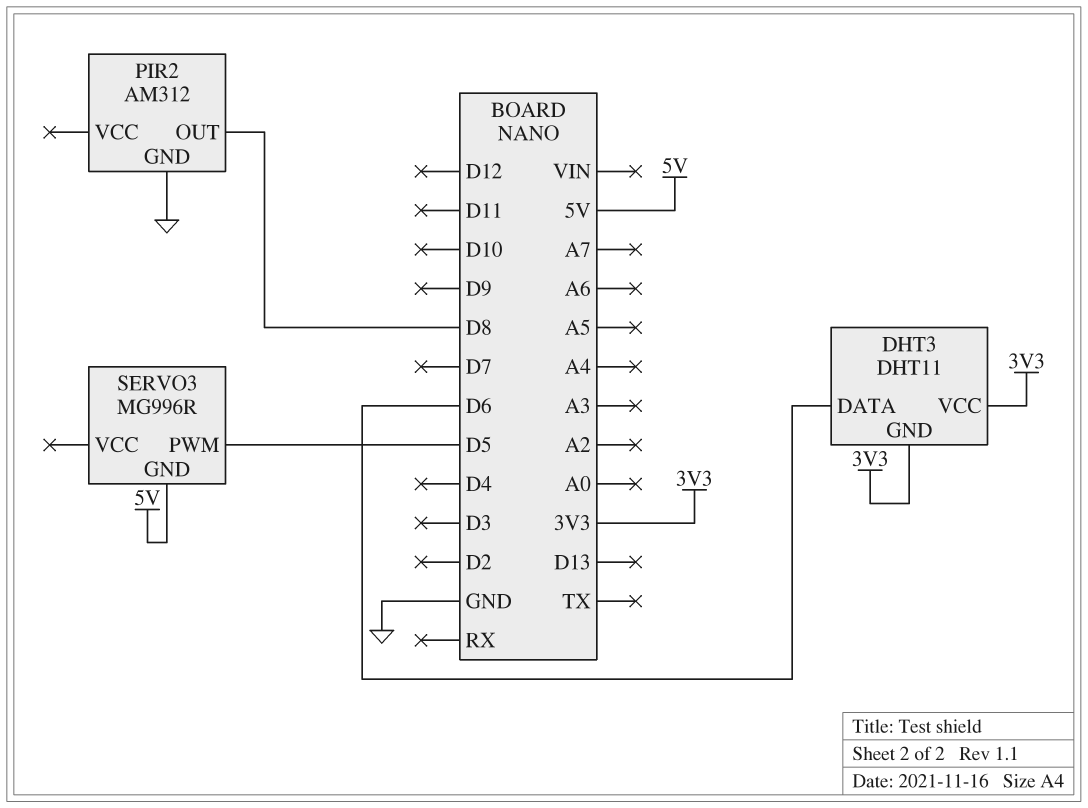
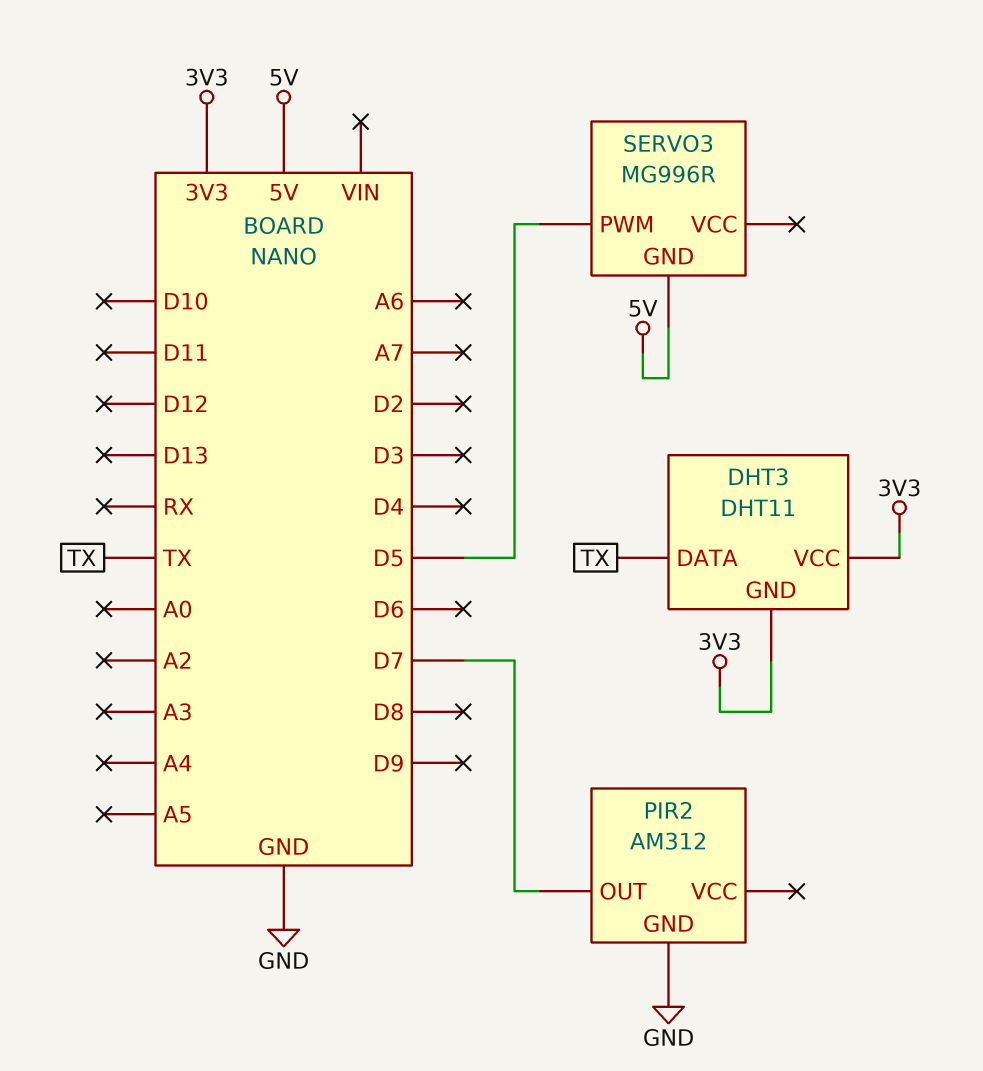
DHT3 pin DATA: D6 -> TX
PIR2 pin OUT: D8 -> D7

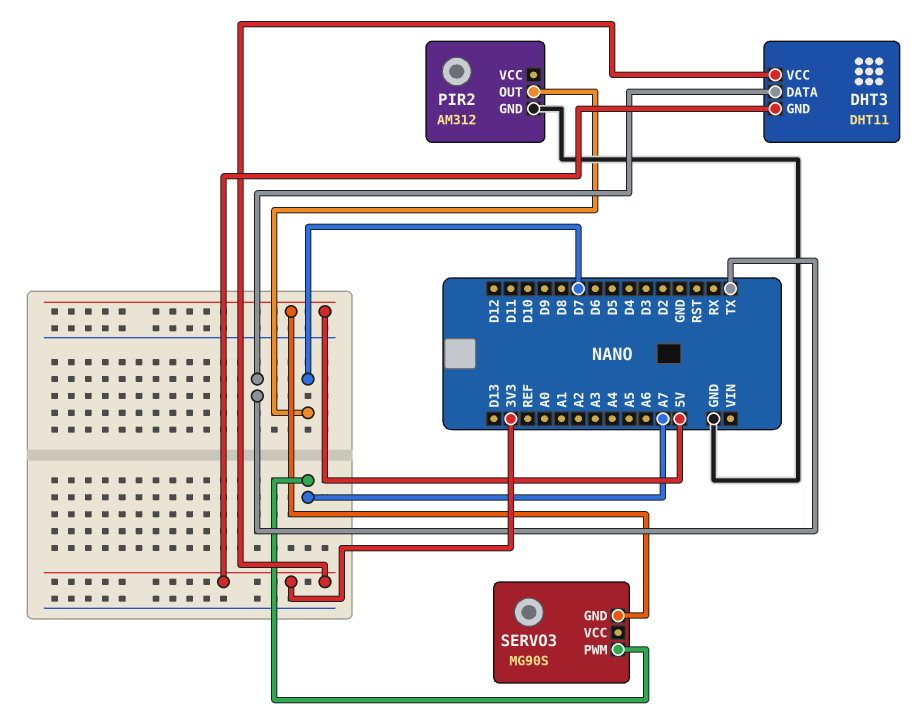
SERVO3: MG996R -> MG90S
SERVO3 pin PWM: D5 -> A7

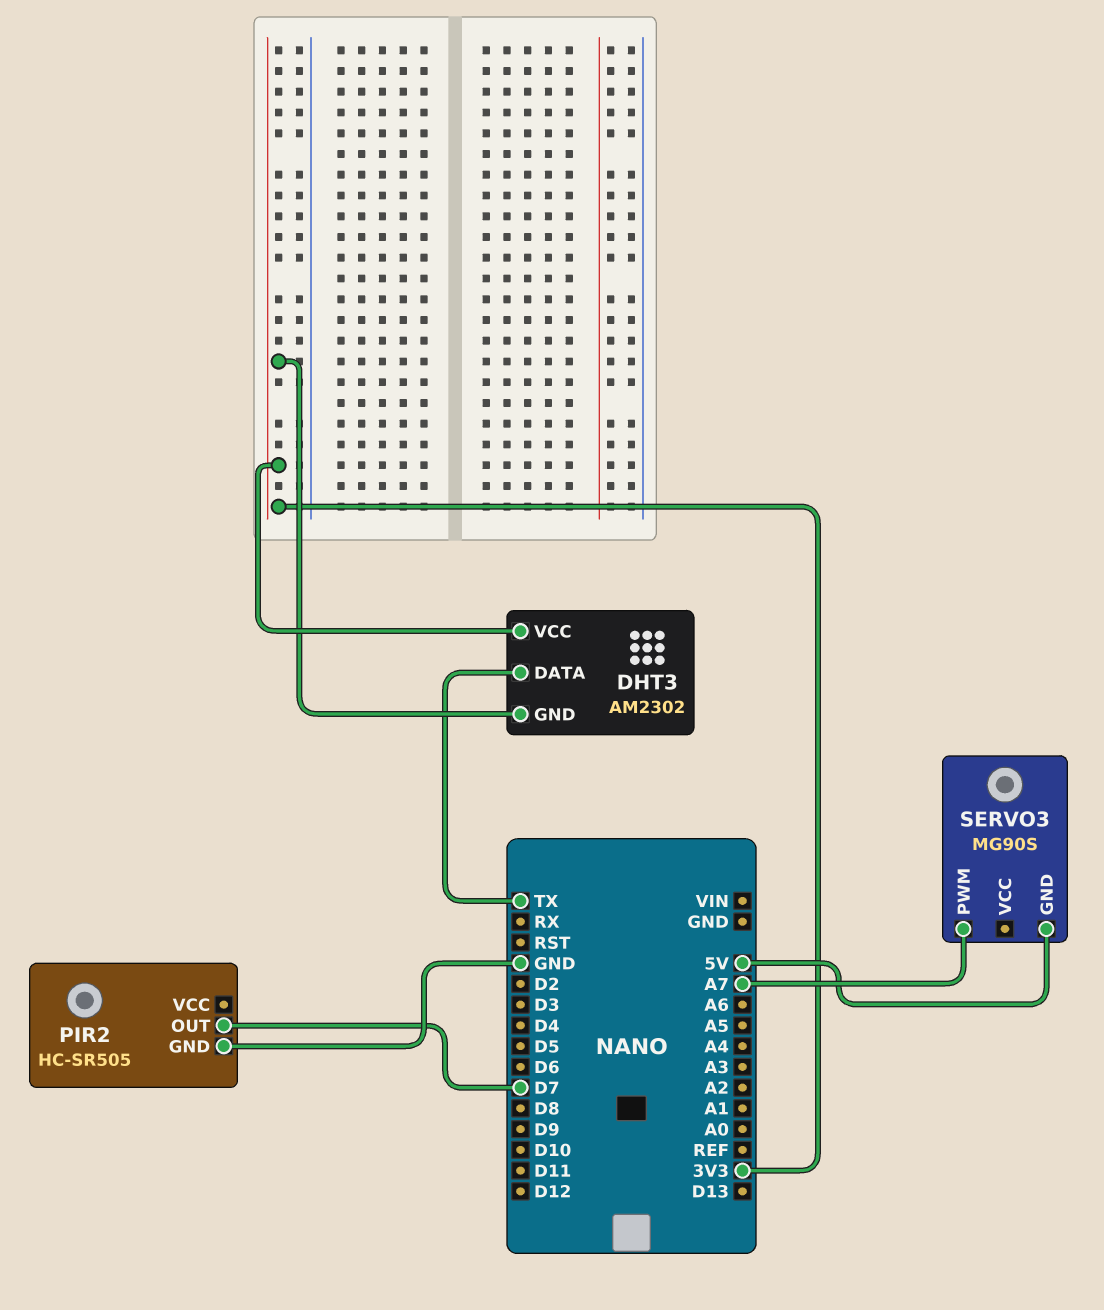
DHT3: DHT11 -> AM2302
PIR2: AM312 -> HC-SR505

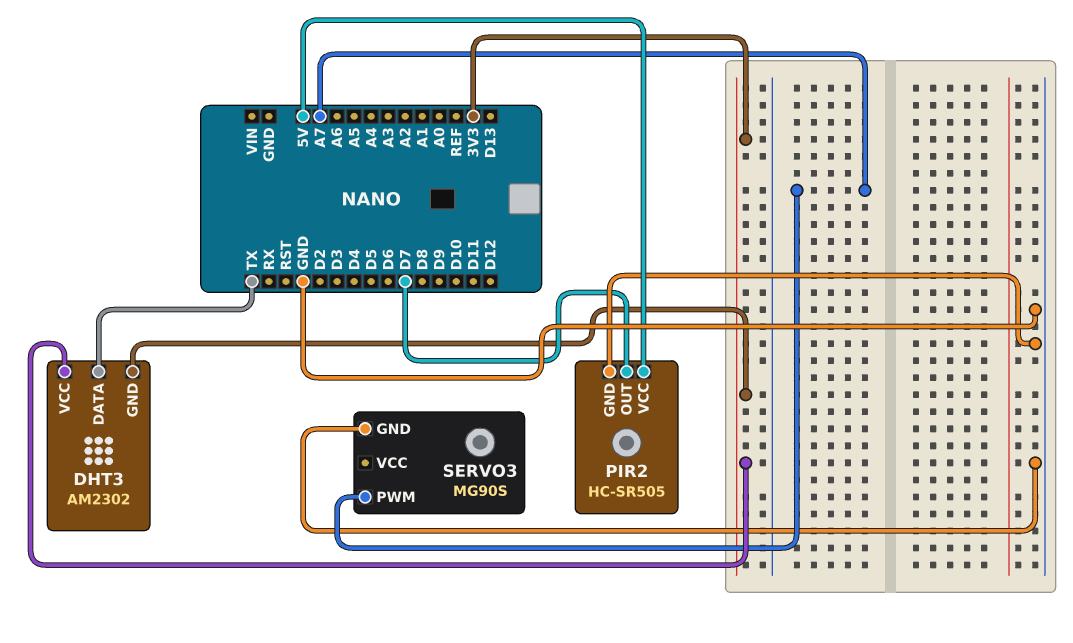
PIR2 pin VCC: none -> 5V
SERVO3 pin GND: 5V -> GND

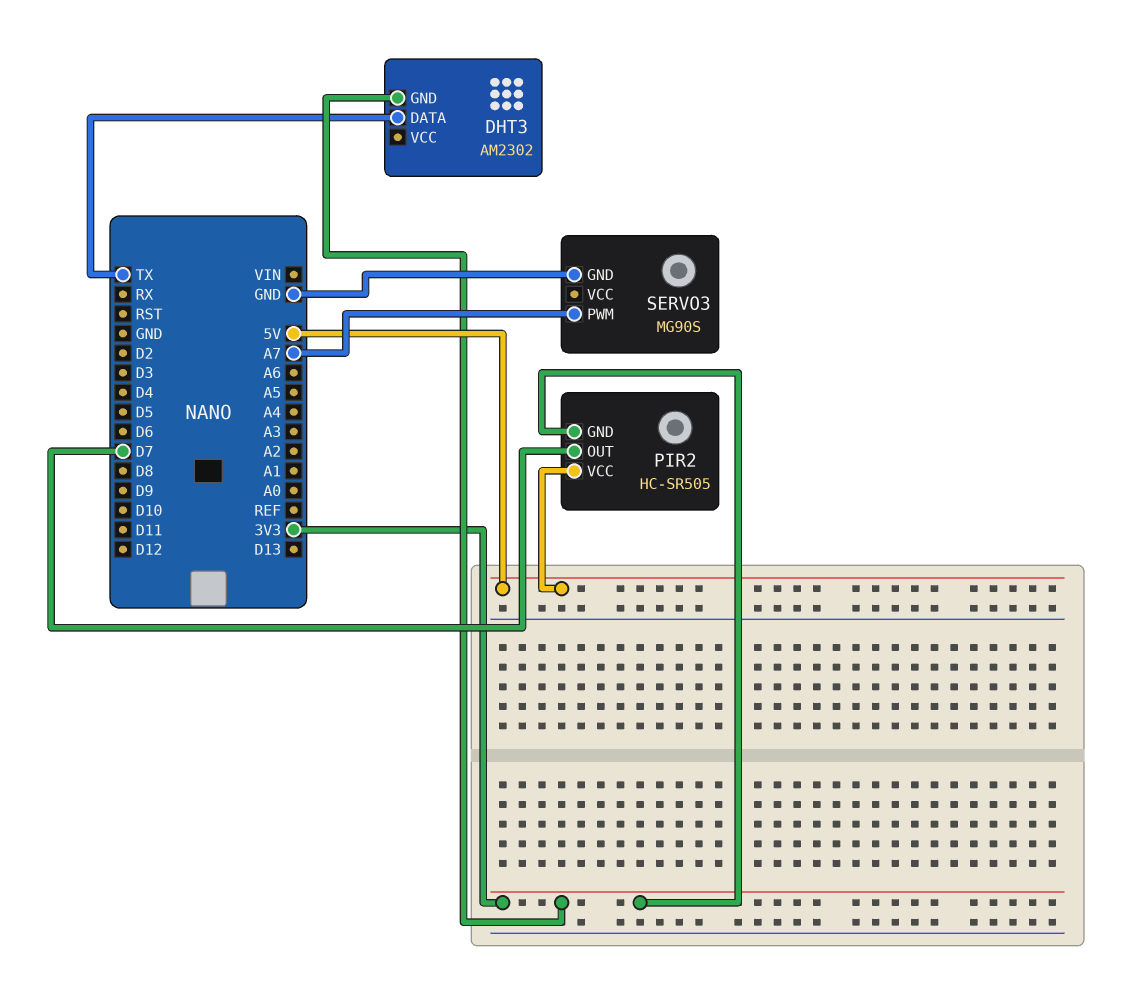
DHT3 pin VCC: 3V3 -> none
PIR2 pin GND: GND -> 3V3

